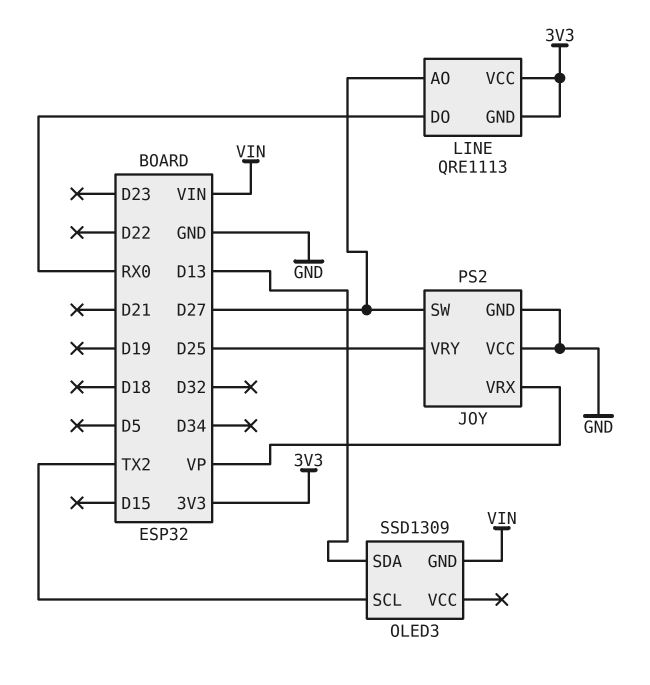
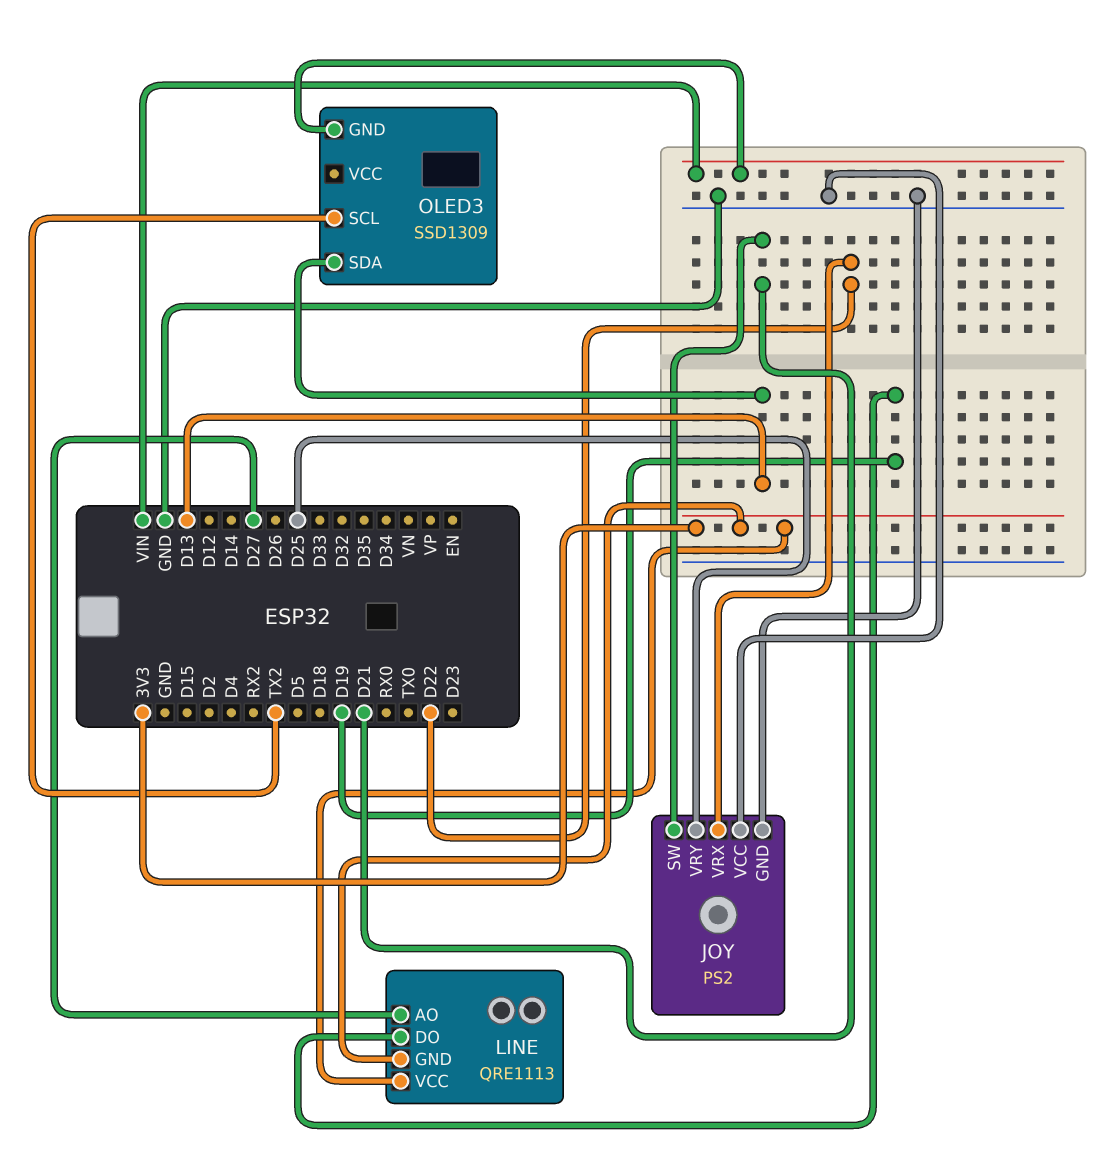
JOY pin SW: D27 -> D21
JOY pin VRX: VP -> D22
LINE pin DO: RX0 -> D19

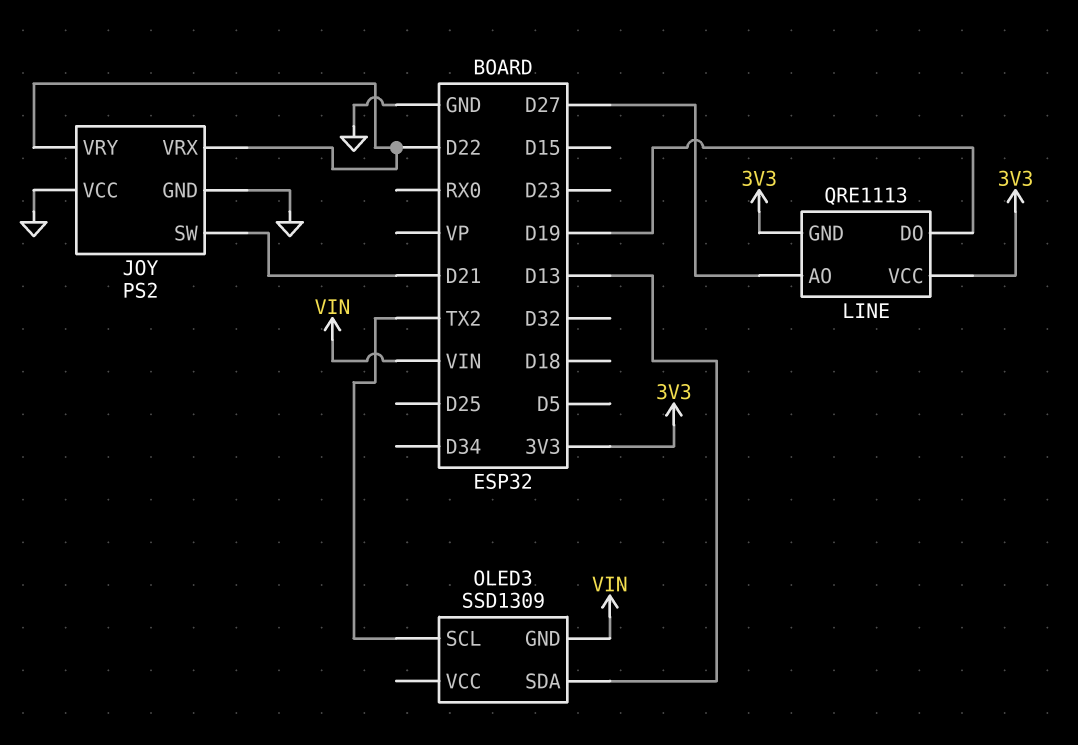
JOY pin VRY: D25 -> D22

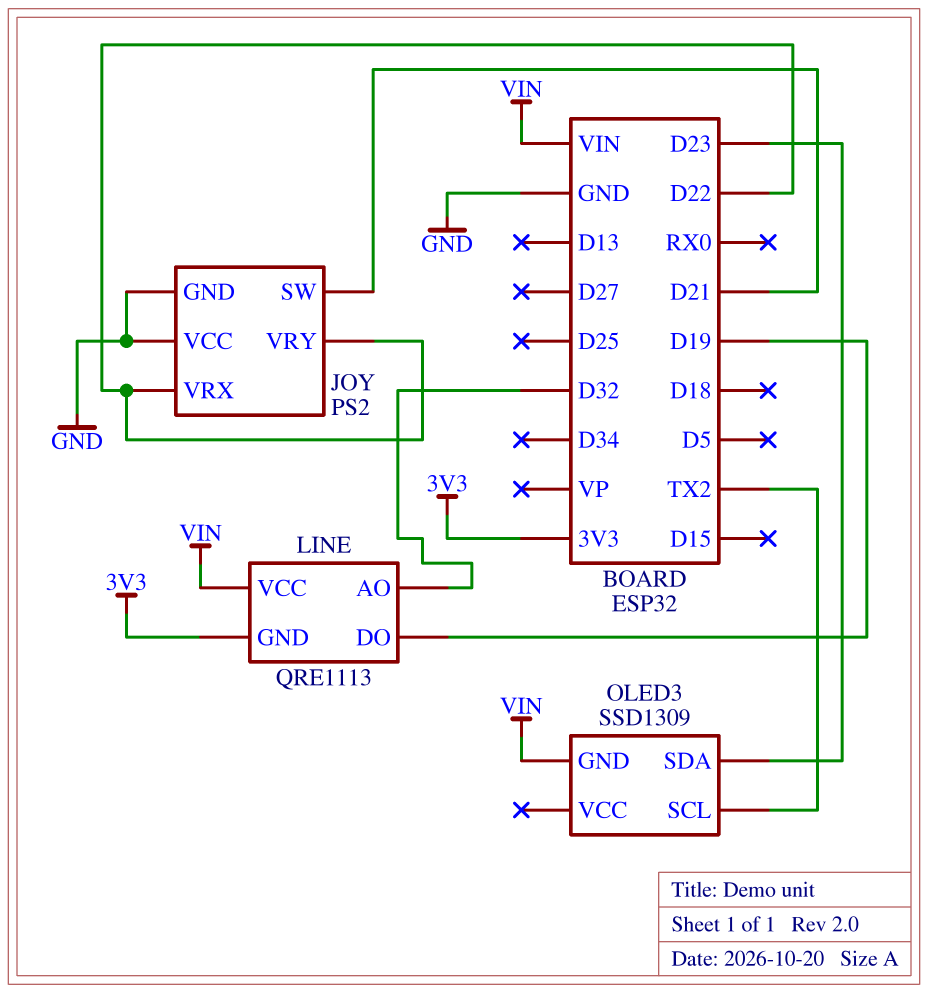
LINE pin AO: D27 -> D32
LINE pin VCC: 3V3 -> VIN
OLED3 pin SDA: D13 -> D23

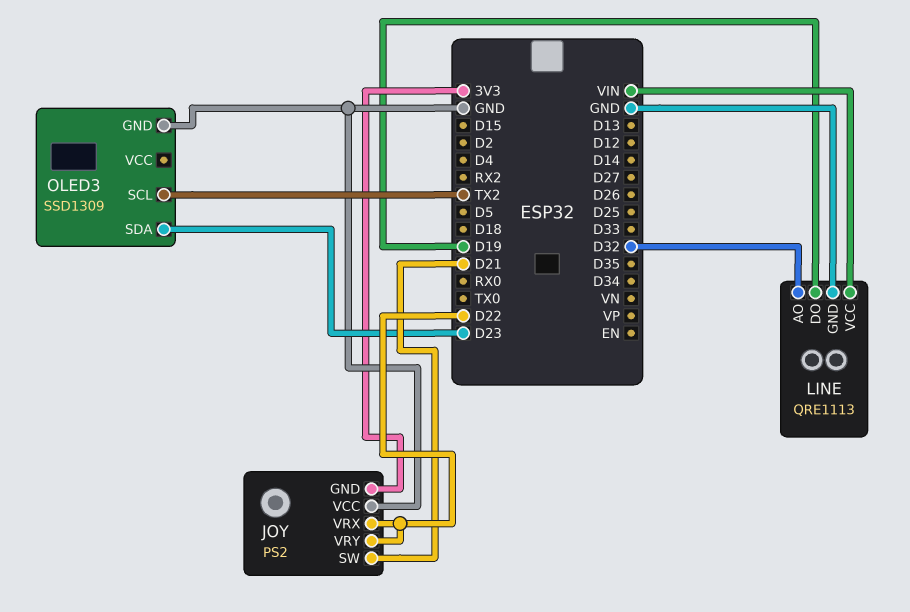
JOY pin GND: GND -> 3V3
LINE pin GND: 3V3 -> GND
OLED3 pin GND: VIN -> GND

